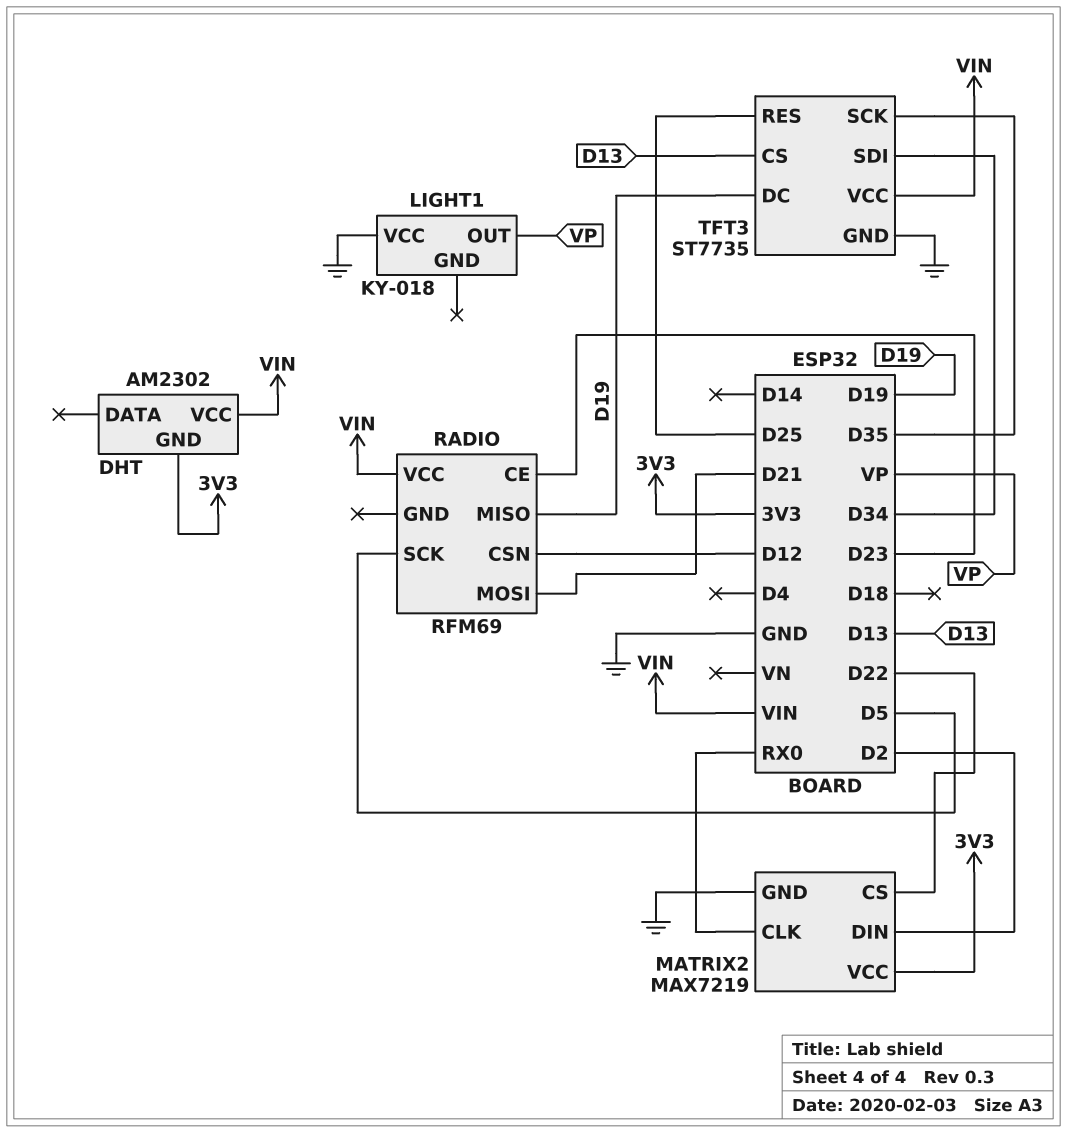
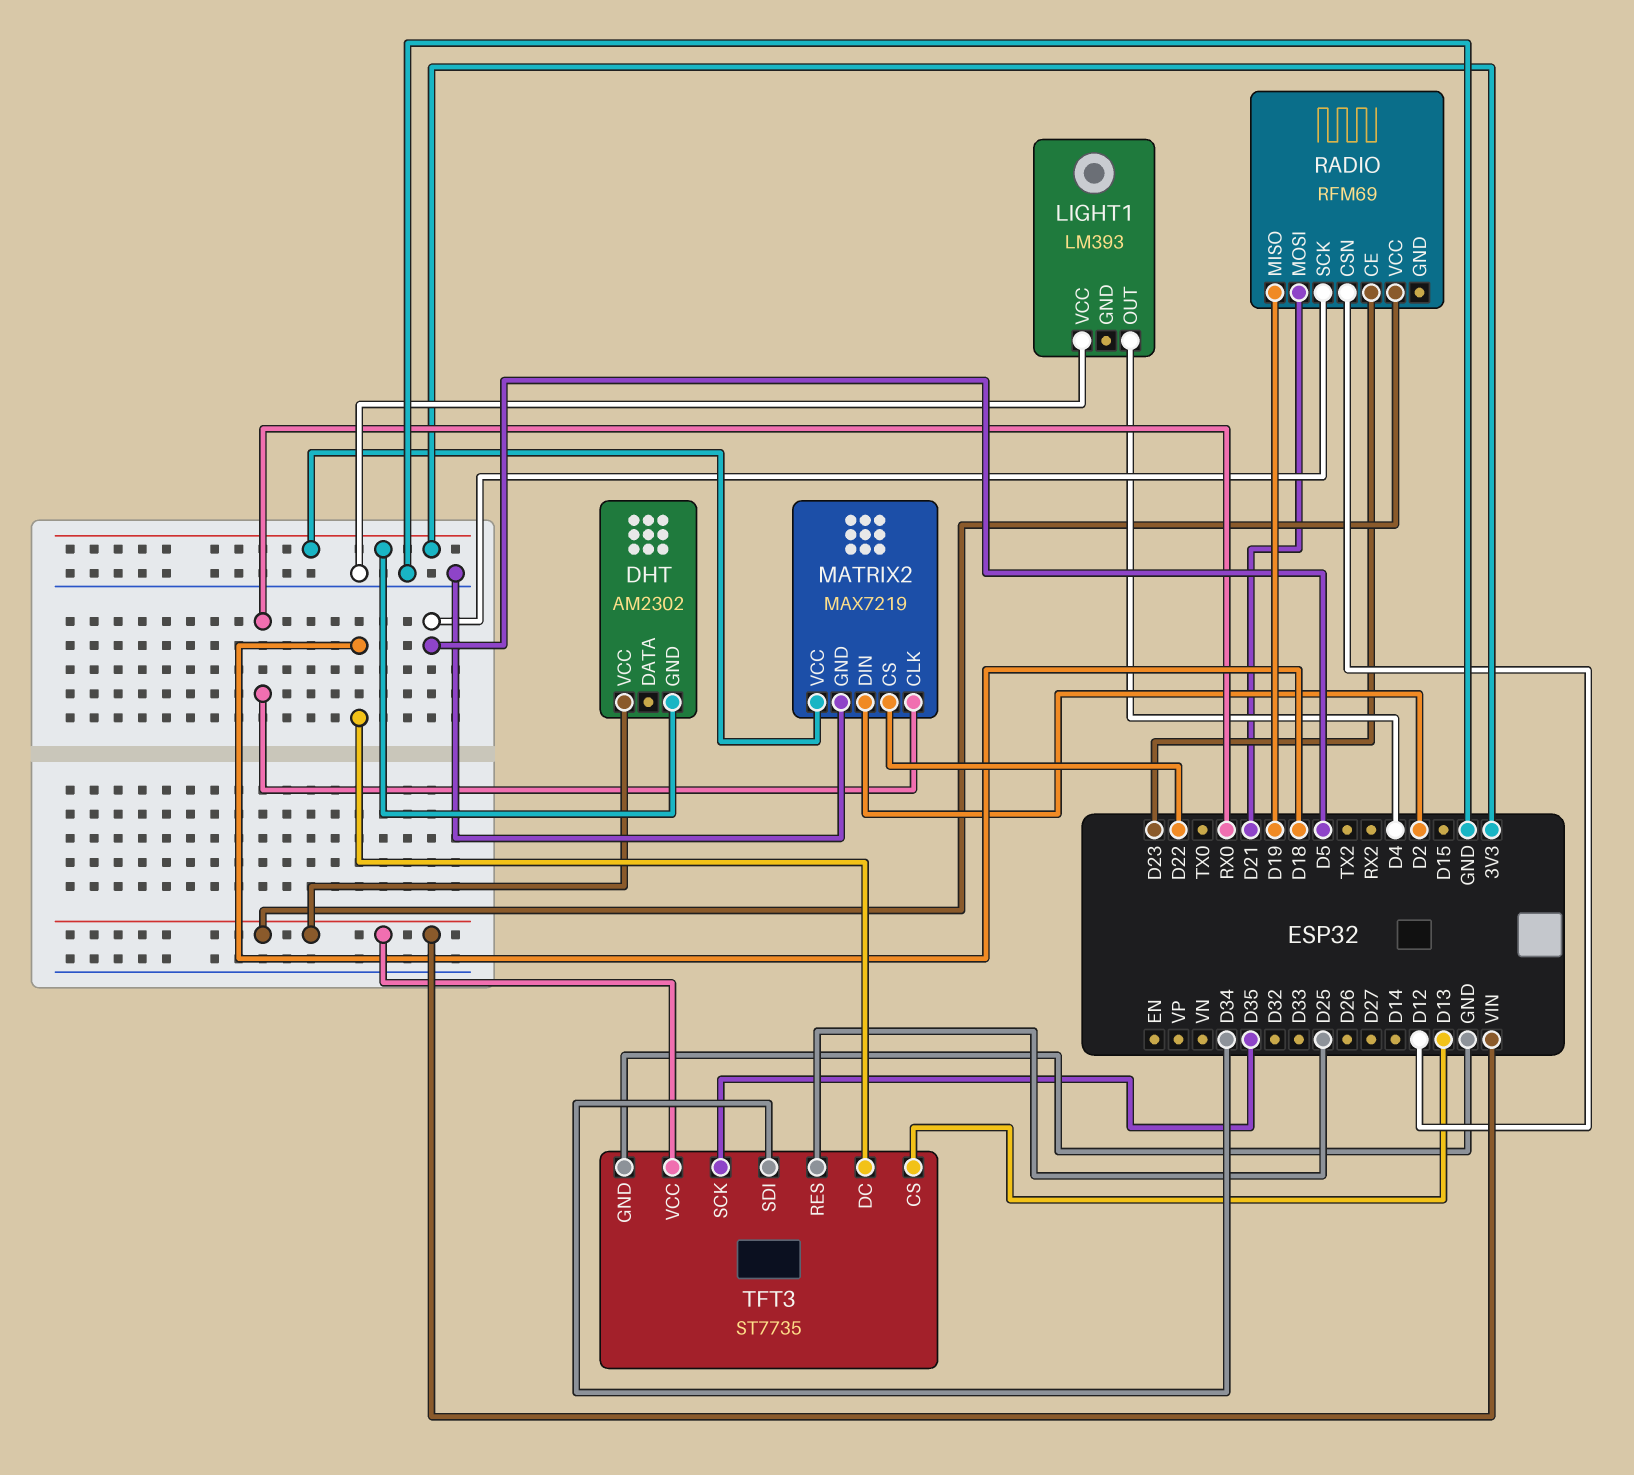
LIGHT1: KY-018 -> LM393
LIGHT1 pin OUT: VP -> D4
TFT3 pin DC: D19 -> D18

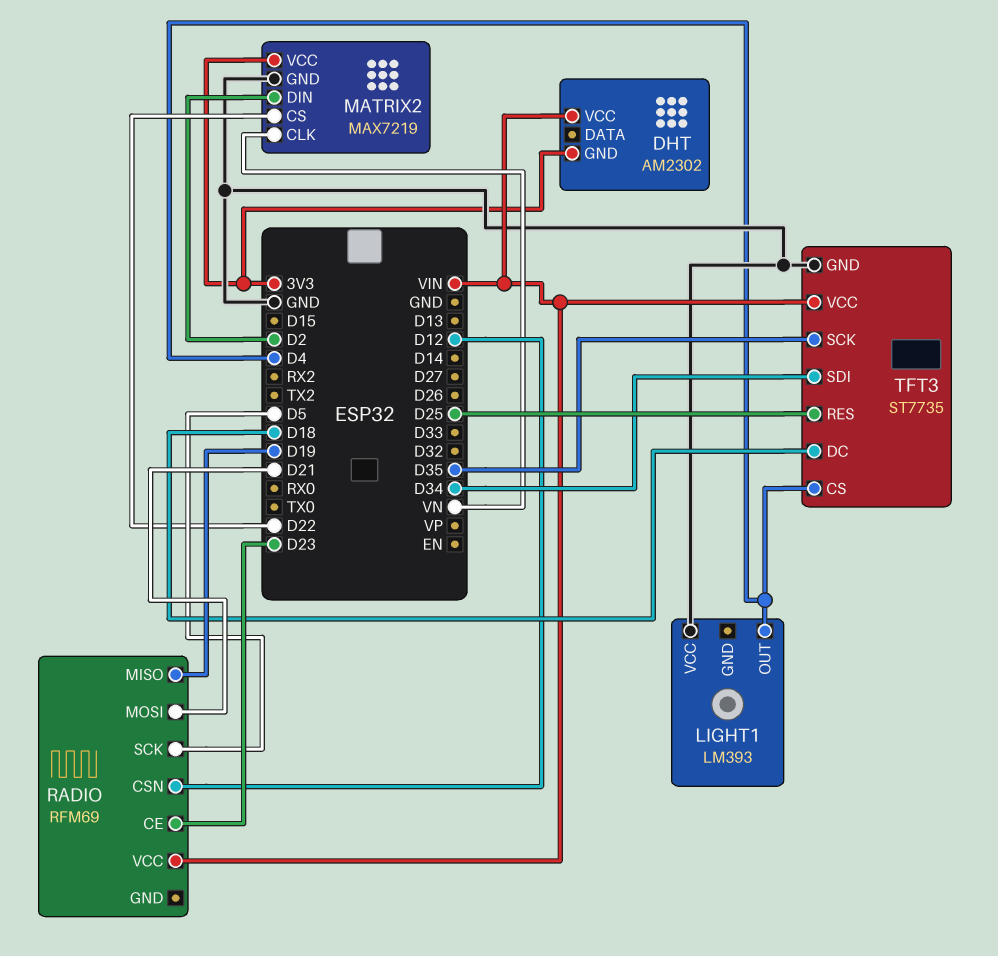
MATRIX2 pin CLK: RX0 -> VN
TFT3 pin CS: D13 -> D4

